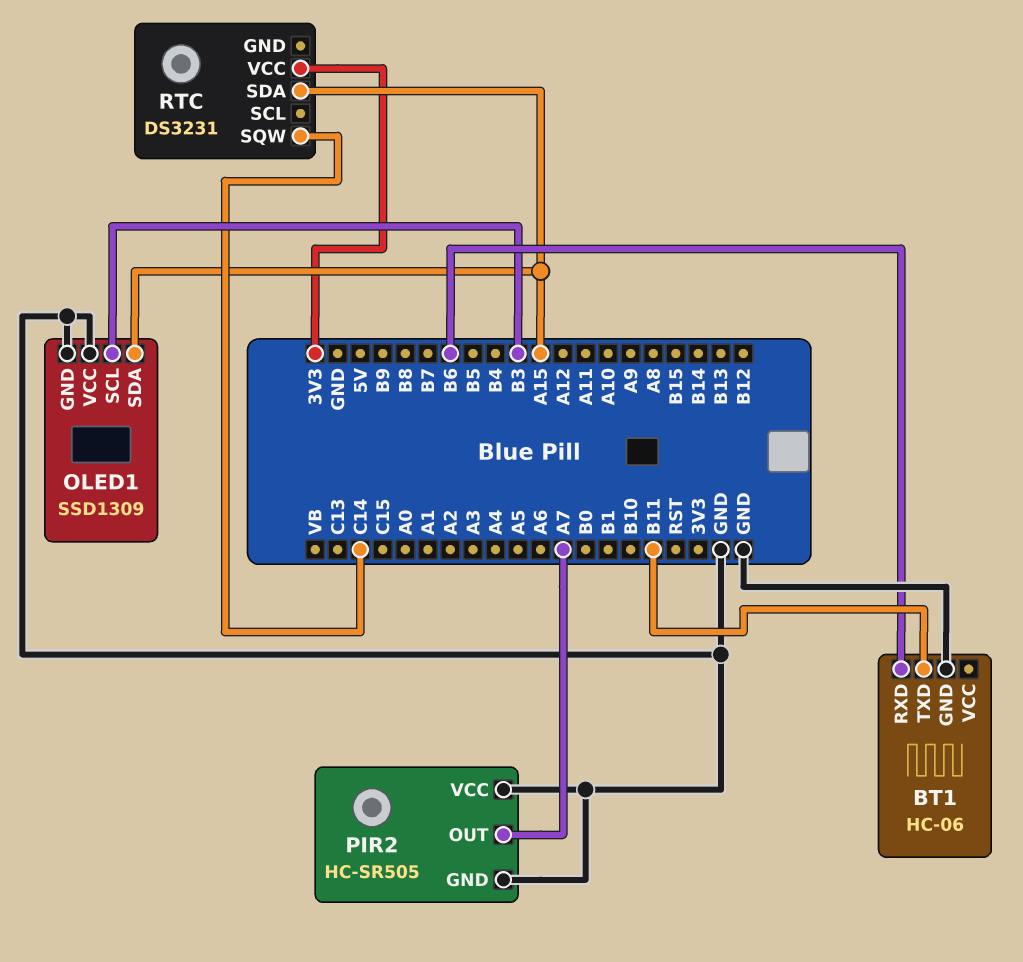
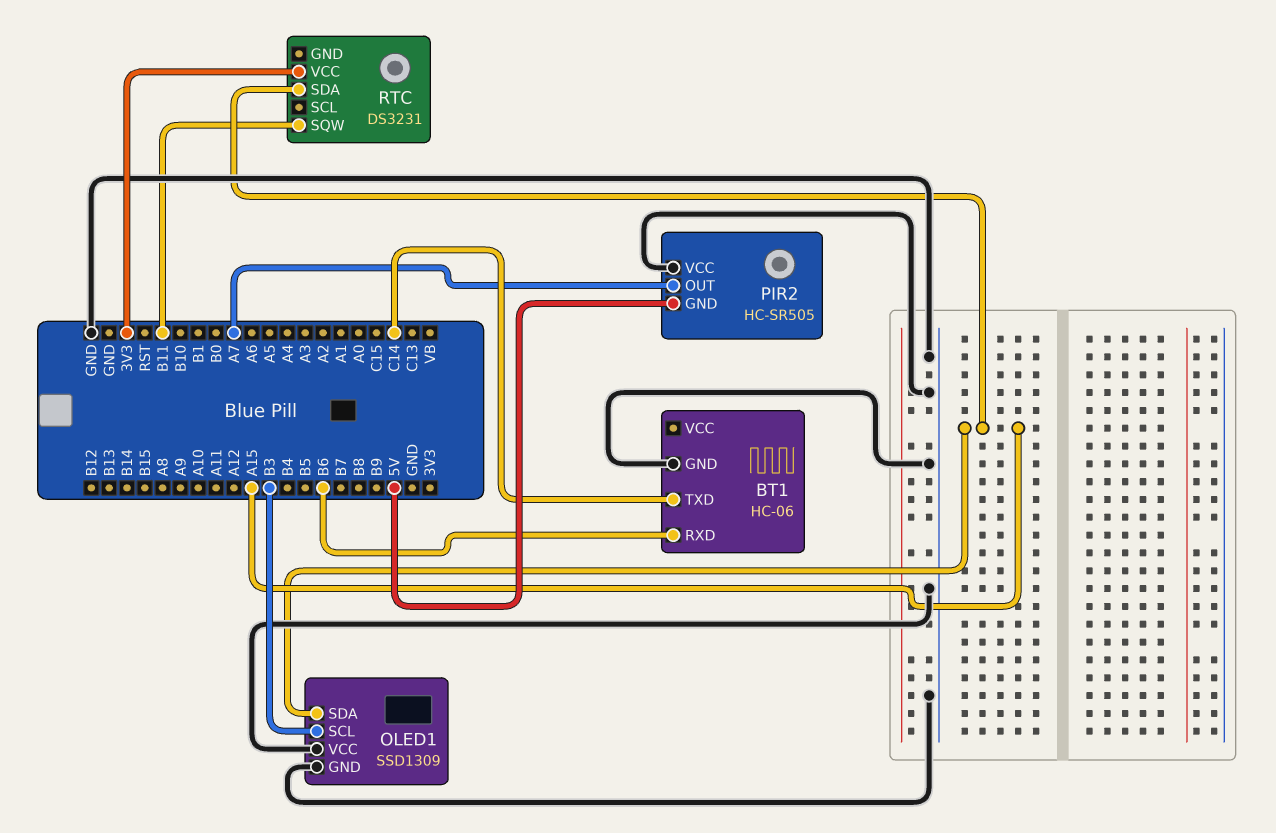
BT1 pin TXD: B11 -> C14
PIR2 pin GND: GND -> 5V
RTC pin SQW: C14 -> B11

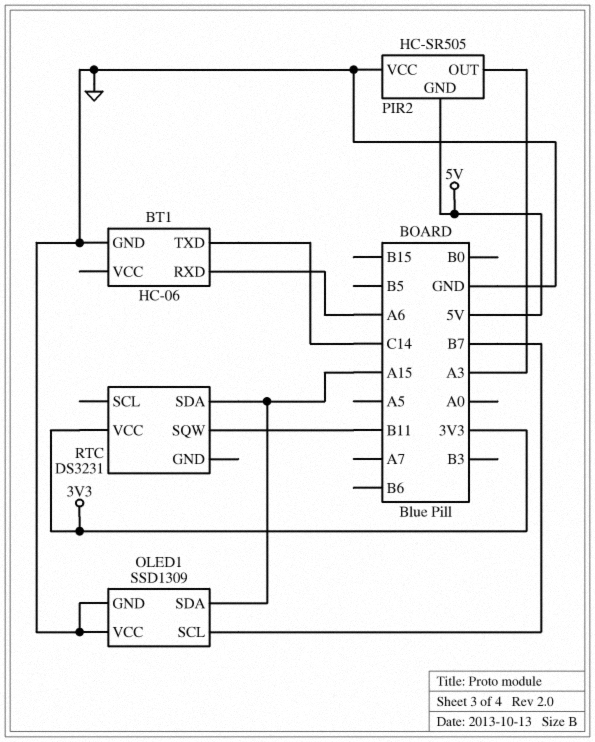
BT1 pin RXD: B6 -> A6
OLED1 pin SCL: B3 -> B7
PIR2 pin OUT: A7 -> A3

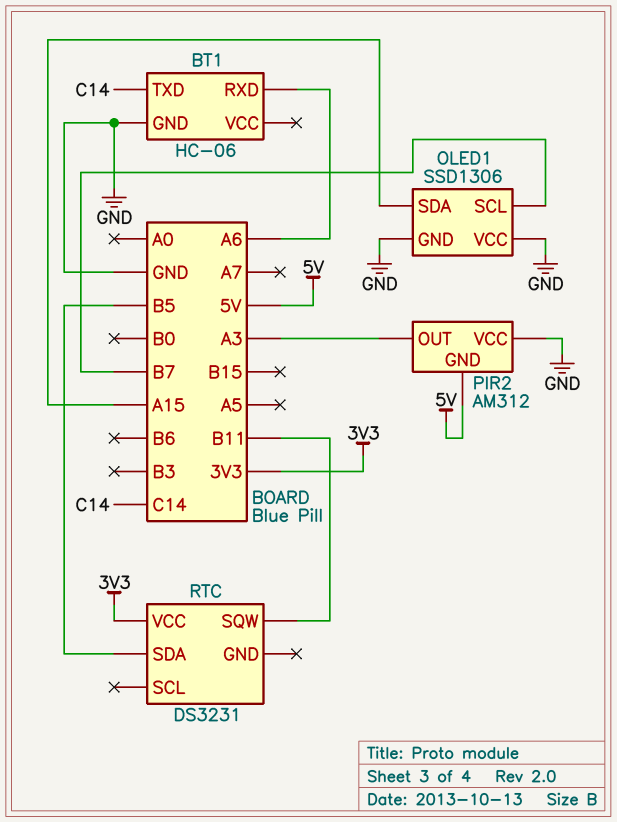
OLED1: SSD1309 -> SSD1306
PIR2: HC-SR505 -> AM312
RTC pin SDA: A15 -> B5

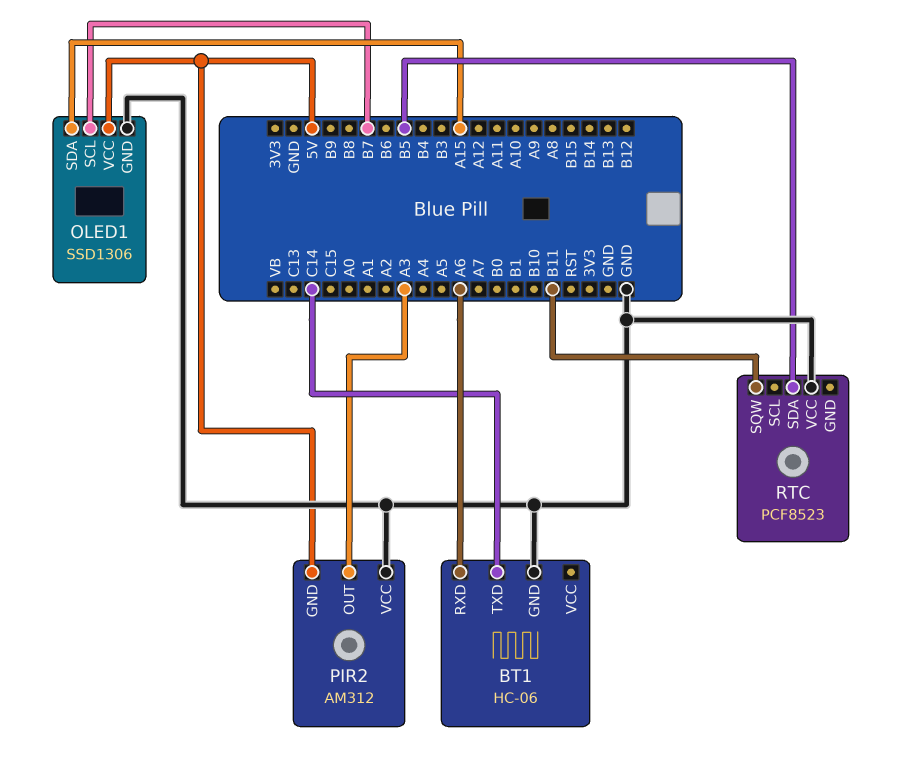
OLED1 pin VCC: GND -> 5V
RTC: DS3231 -> PCF8523
RTC pin VCC: 3V3 -> GND

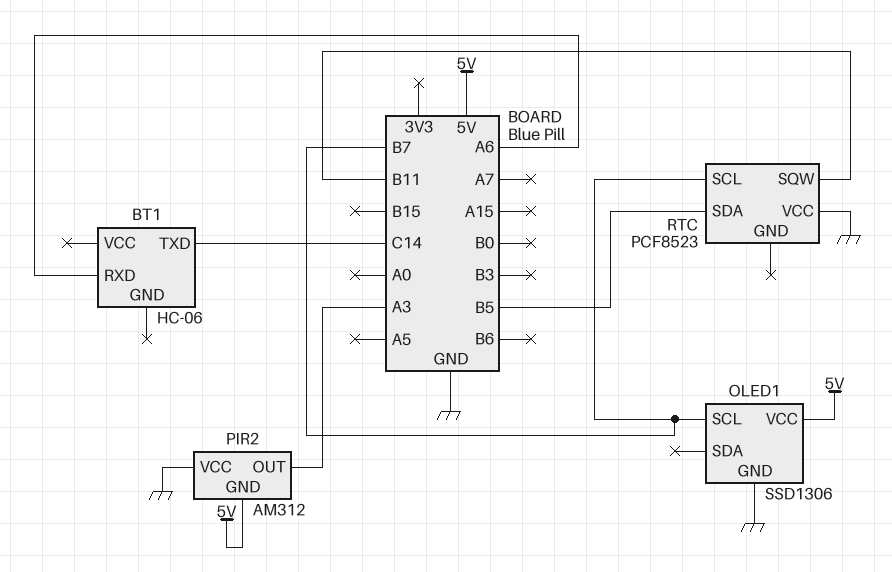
BT1 pin GND: GND -> none
OLED1 pin SDA: A15 -> none
RTC pin SCL: none -> B7

